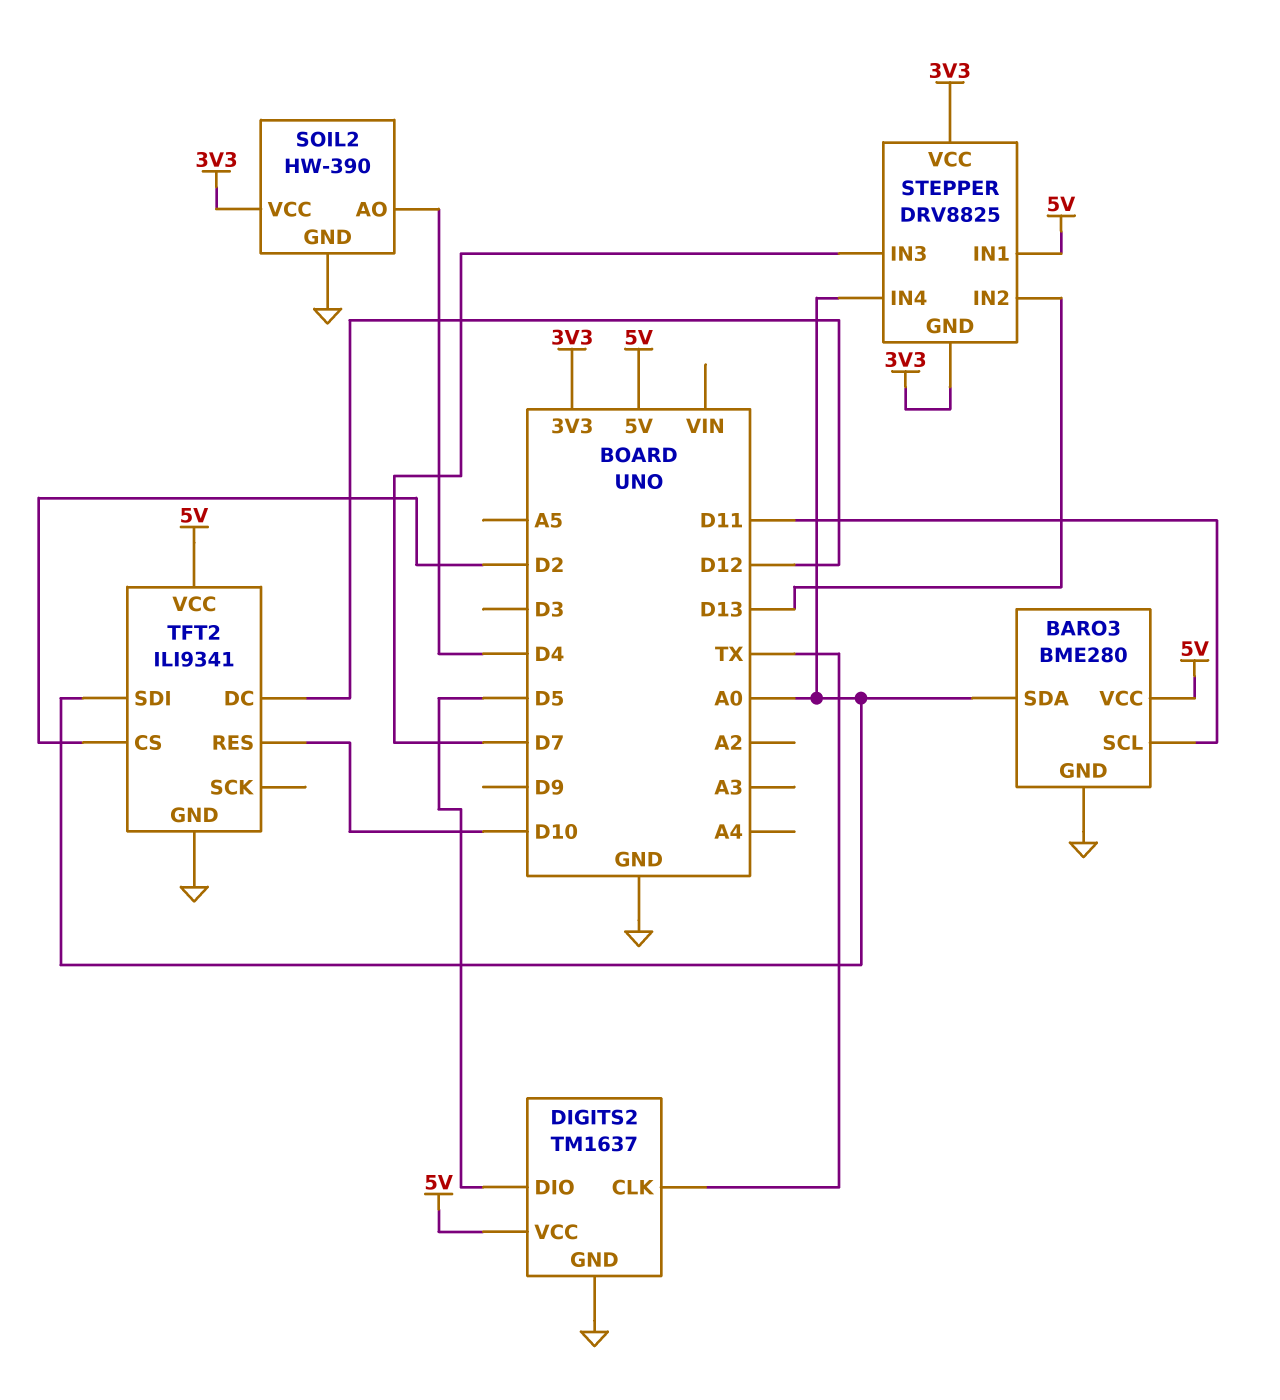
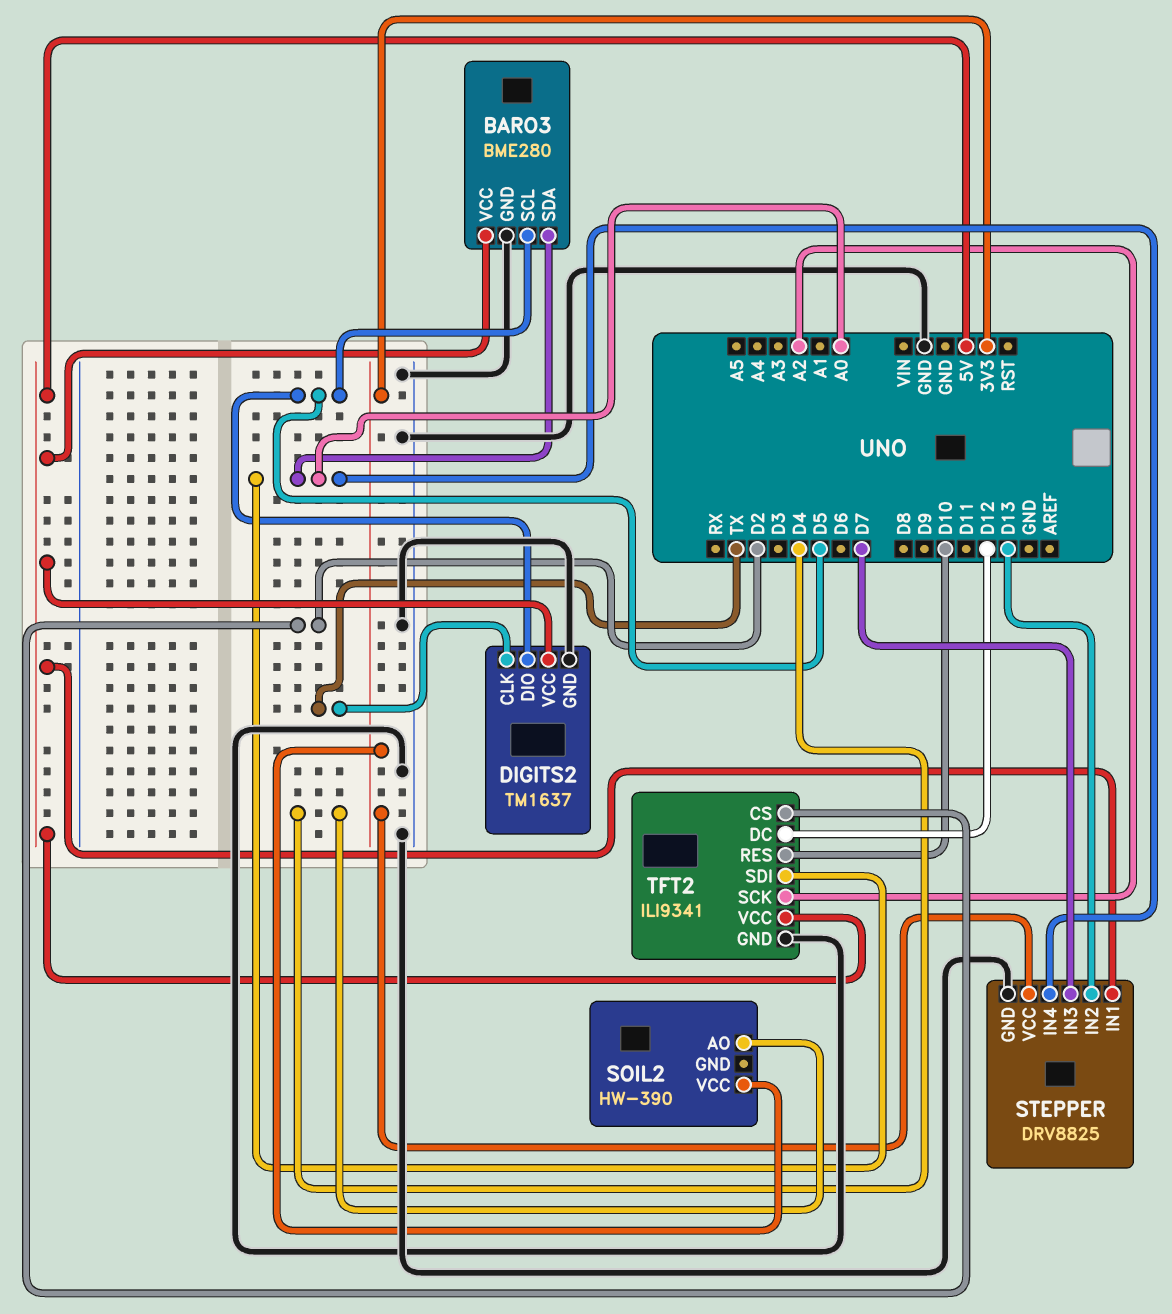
BARO3 pin SCL: D11 -> D5
SOIL2 pin GND: GND -> none
STEPPER pin GND: 3V3 -> GND
TFT2 pin SCK: none -> A2

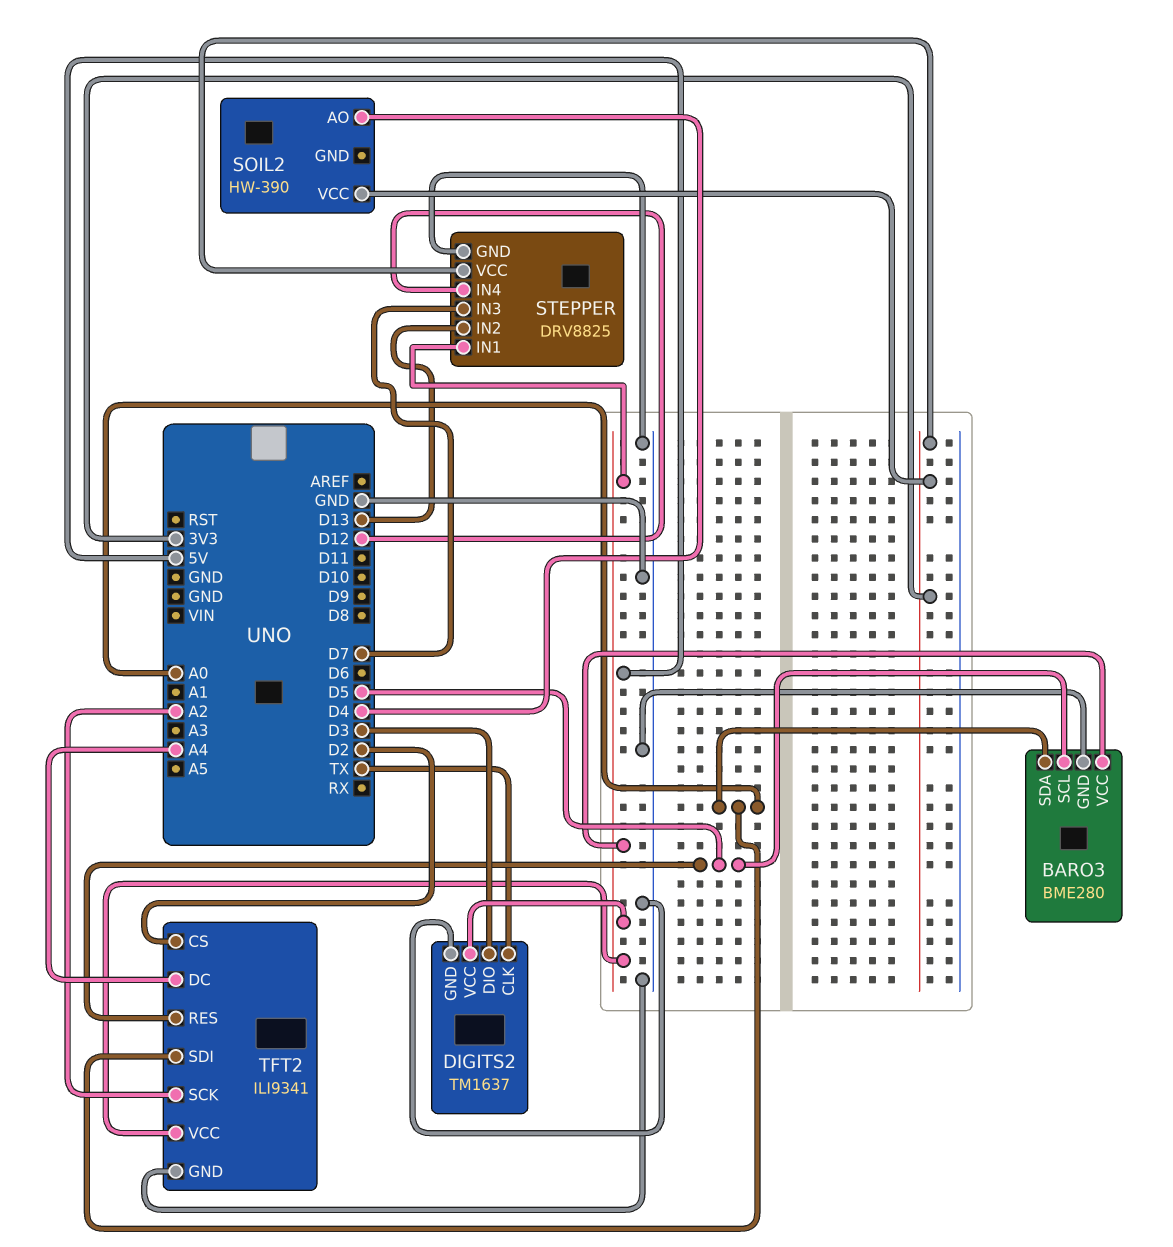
DIGITS2 pin DIO: D5 -> D3
STEPPER pin IN4: A0 -> D12
TFT2 pin DC: D12 -> A4
TFT2 pin RES: D10 -> D5

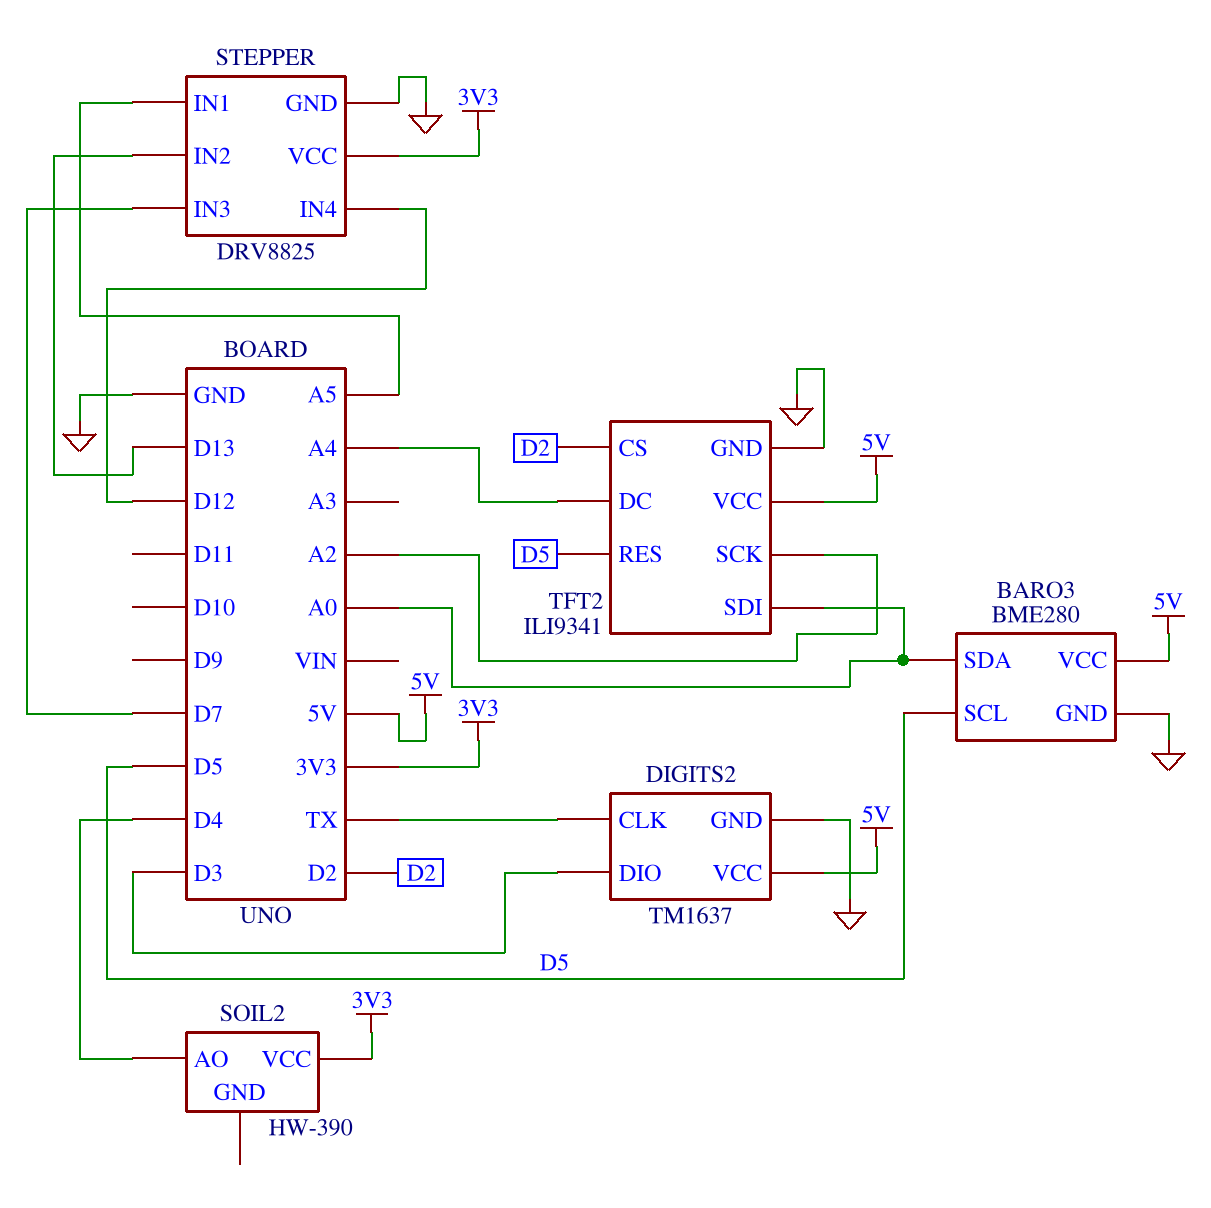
STEPPER pin IN1: 5V -> A5

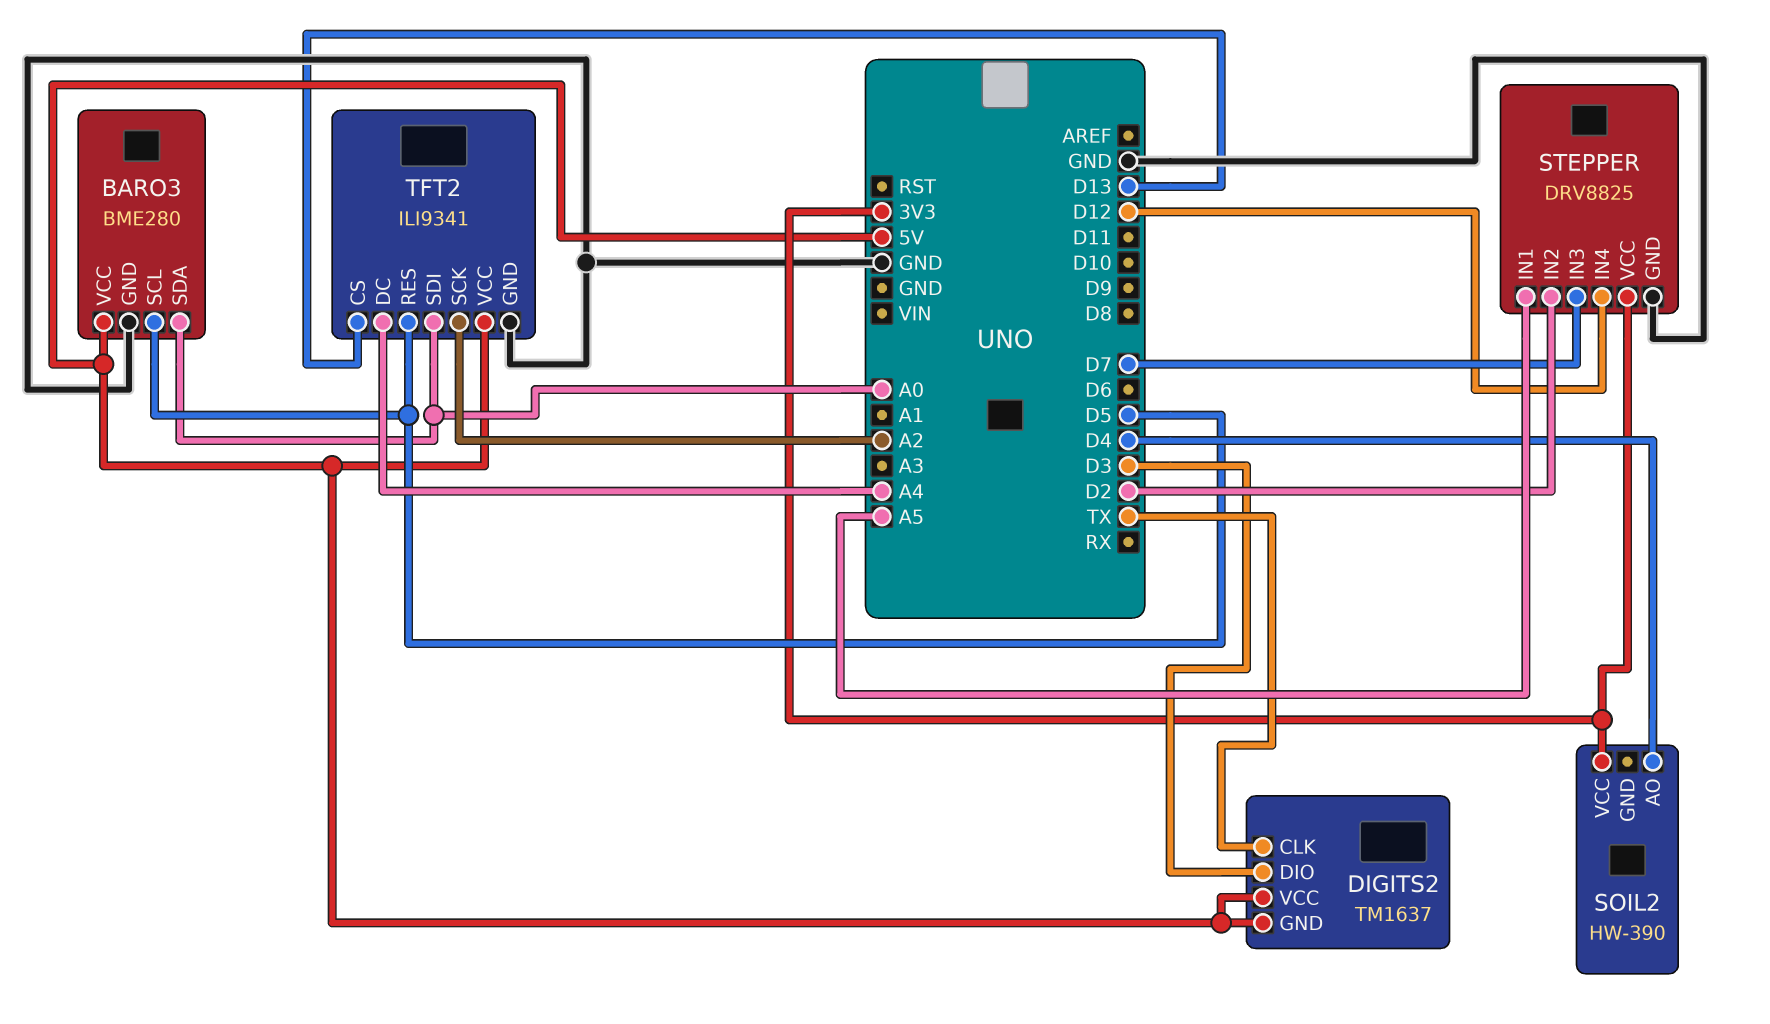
DIGITS2 pin GND: GND -> 5V
STEPPER pin IN2: D13 -> D2
TFT2 pin CS: D2 -> D13

